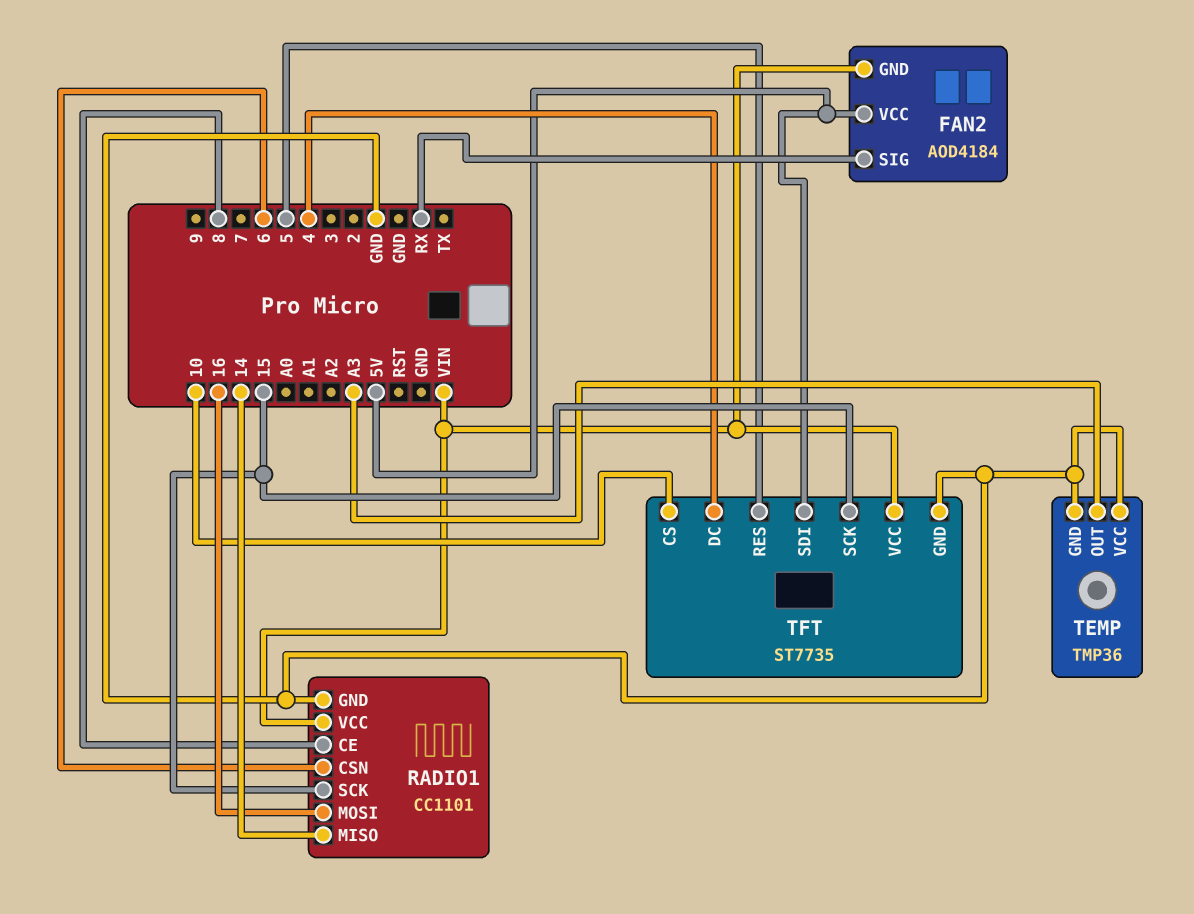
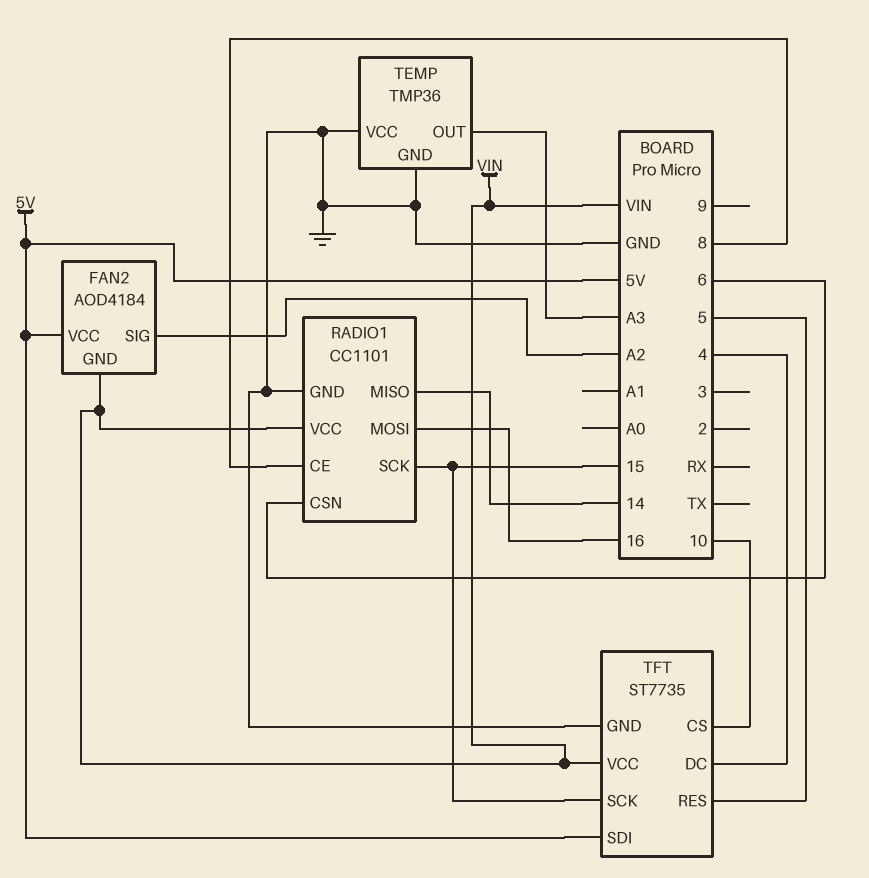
FAN2 pin SIG: RX -> A2

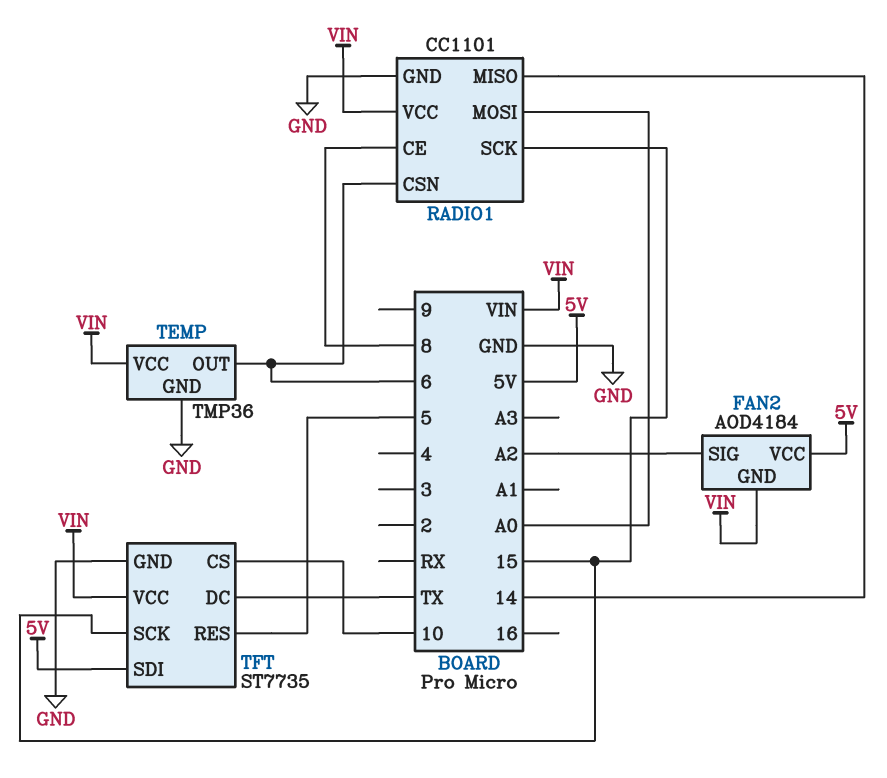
RADIO1 pin MOSI: 16 -> A0
TEMP pin OUT: A3 -> 6
TEMP pin VCC: GND -> VIN
TFT pin DC: 4 -> TX

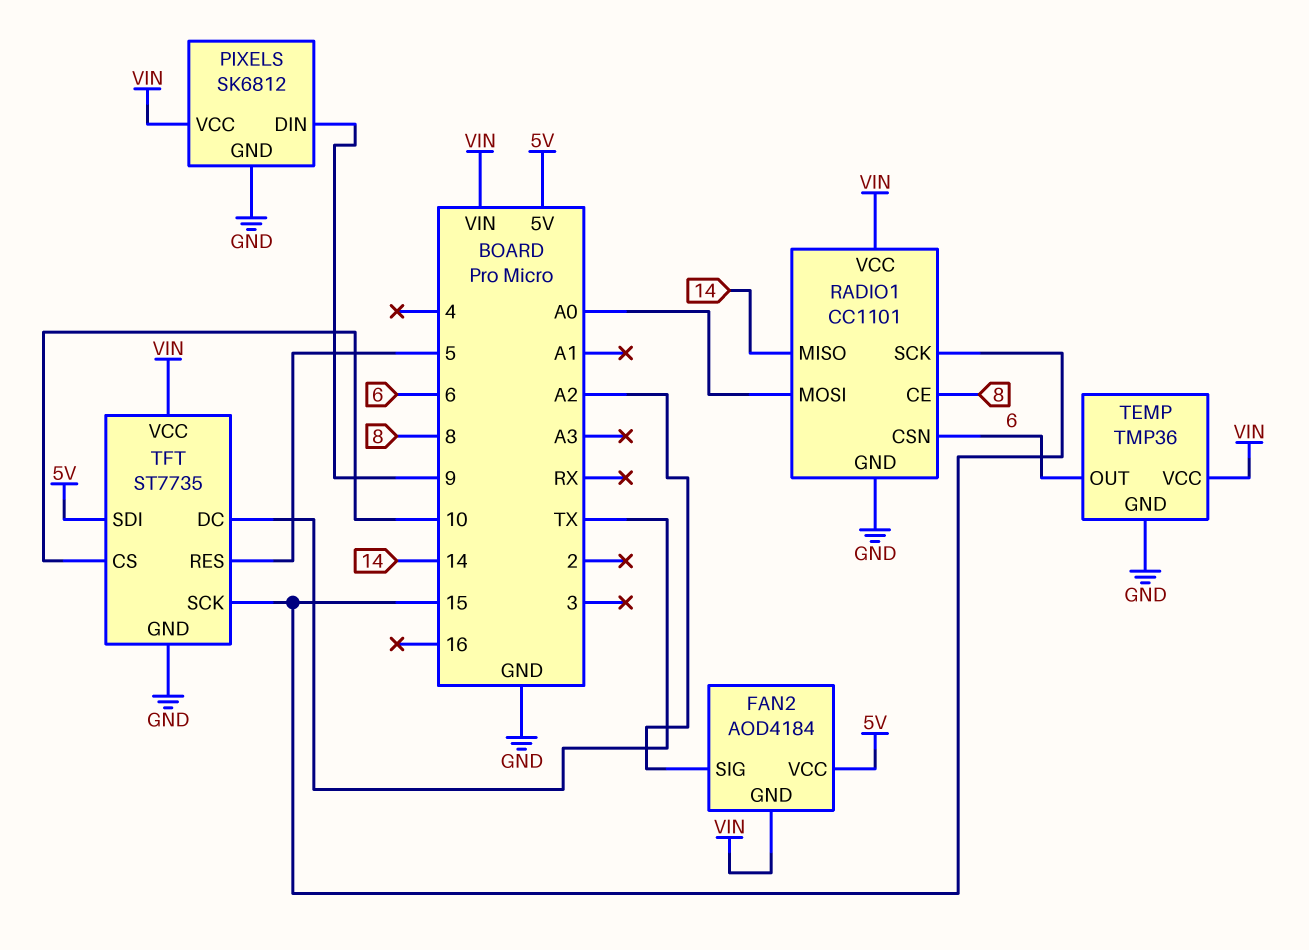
PIXELS: none -> SK6812
PIXELS pin DIN: none -> 9
PIXELS pin GND: none -> GND
PIXELS pin VCC: none -> VIN

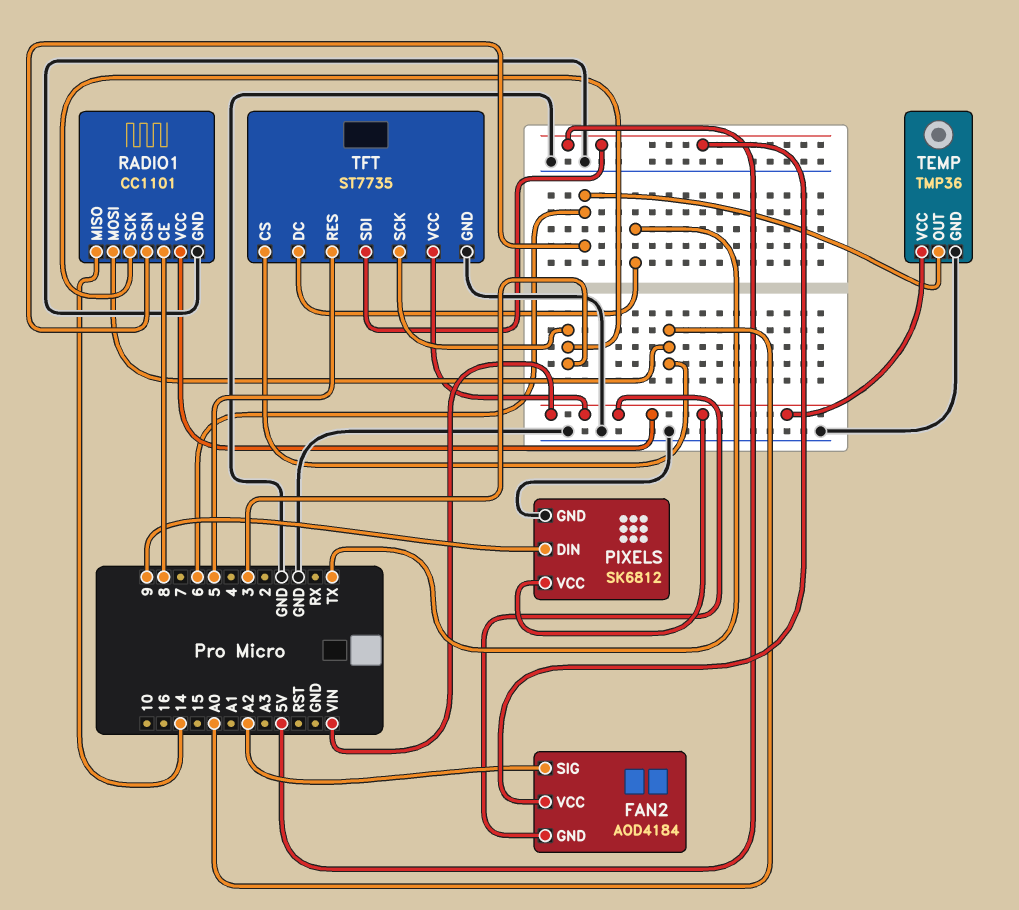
RADIO1 pin SCK: 15 -> 3
TFT pin CS: 10 -> A0
TFT pin SCK: 15 -> 3

